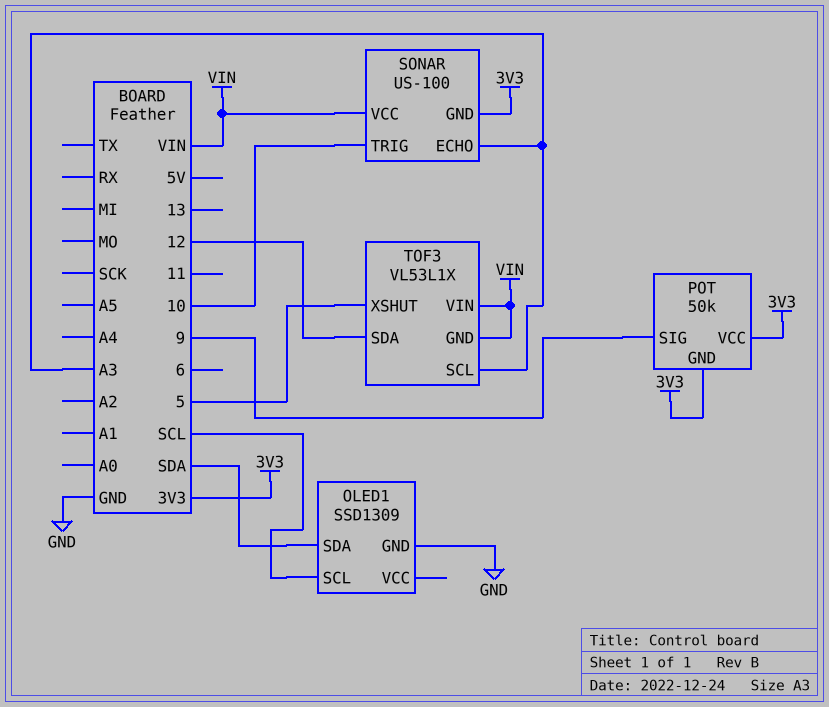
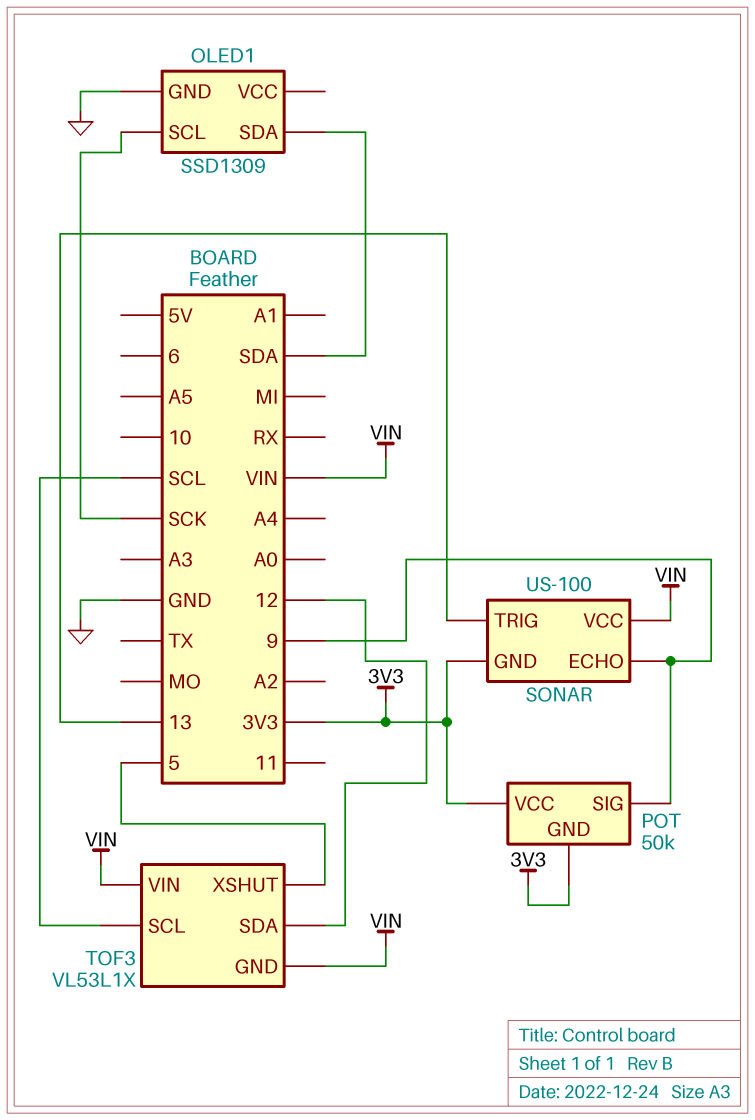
OLED1 pin SCL: SCL -> SCK
SONAR pin ECHO: A3 -> 9
SONAR pin TRIG: 10 -> 13
TOF3 pin SCL: A3 -> SCL

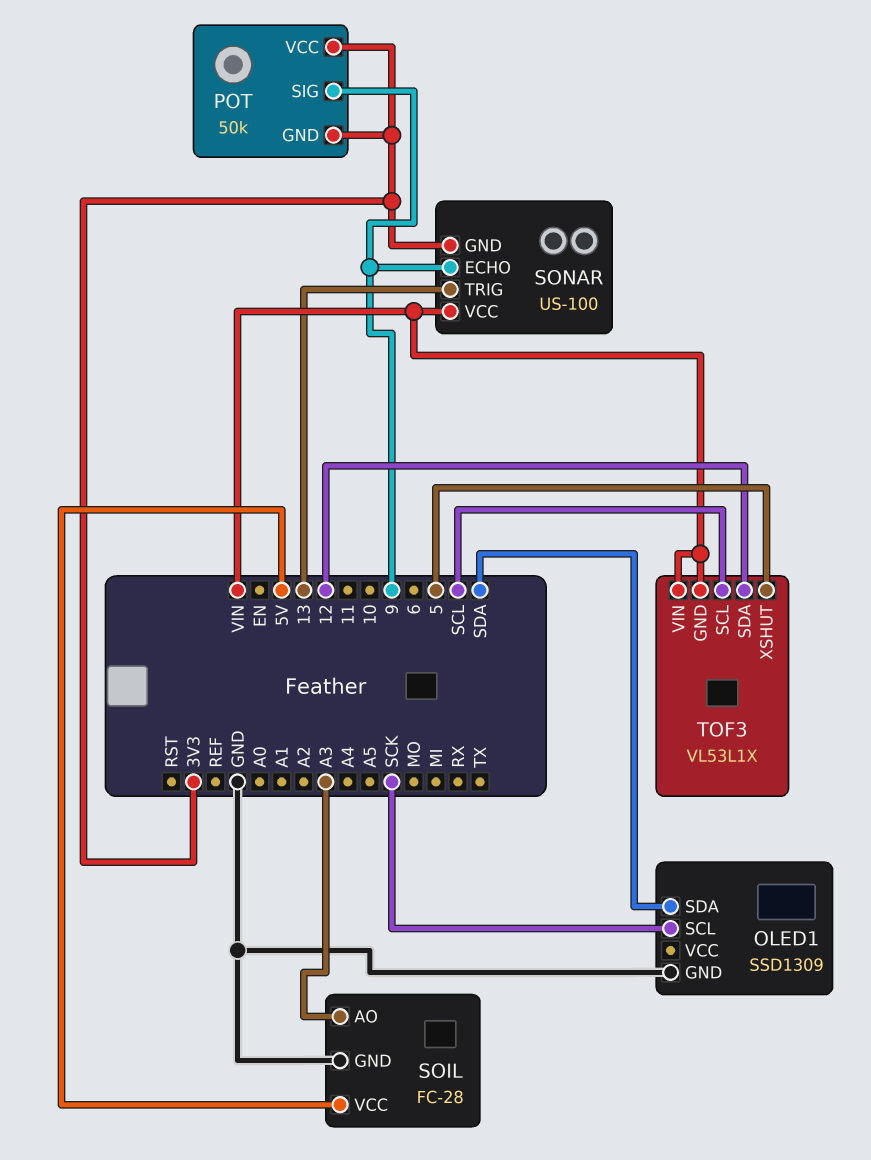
SOIL: none -> FC-28
SOIL pin AO: none -> A3
SOIL pin GND: none -> GND
SOIL pin VCC: none -> 5V

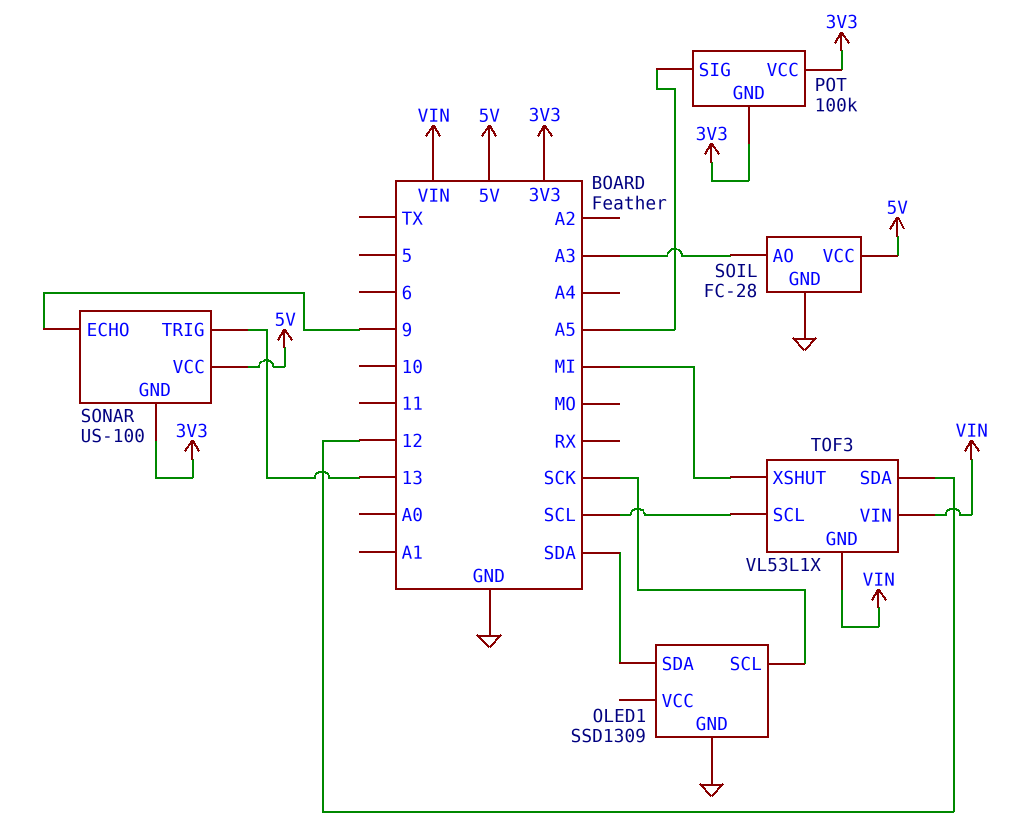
POT: 50k -> 100k
POT pin SIG: 9 -> A5
SONAR pin VCC: VIN -> 5V
TOF3 pin XSHUT: 5 -> MI

